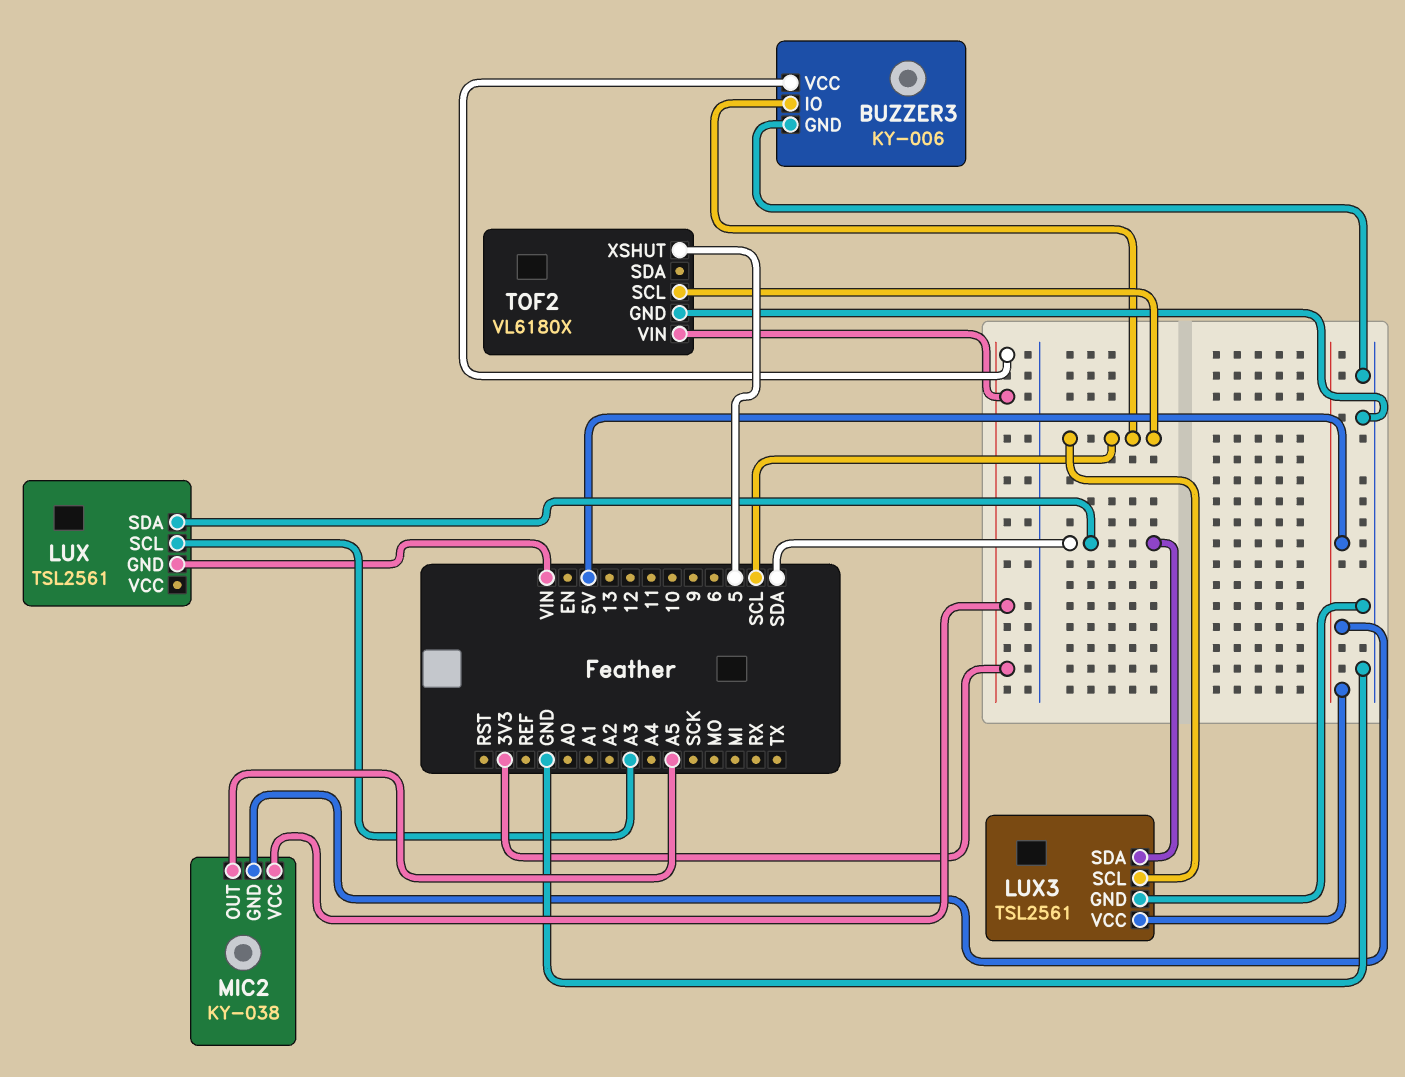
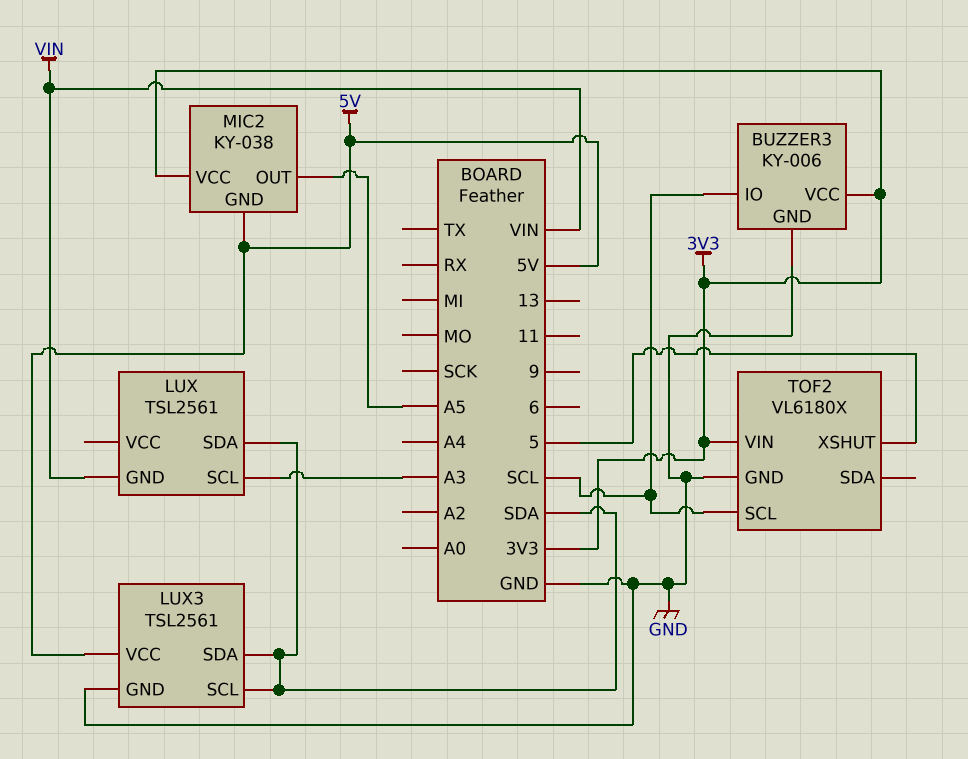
LUX3 pin SCL: SCL -> SDA

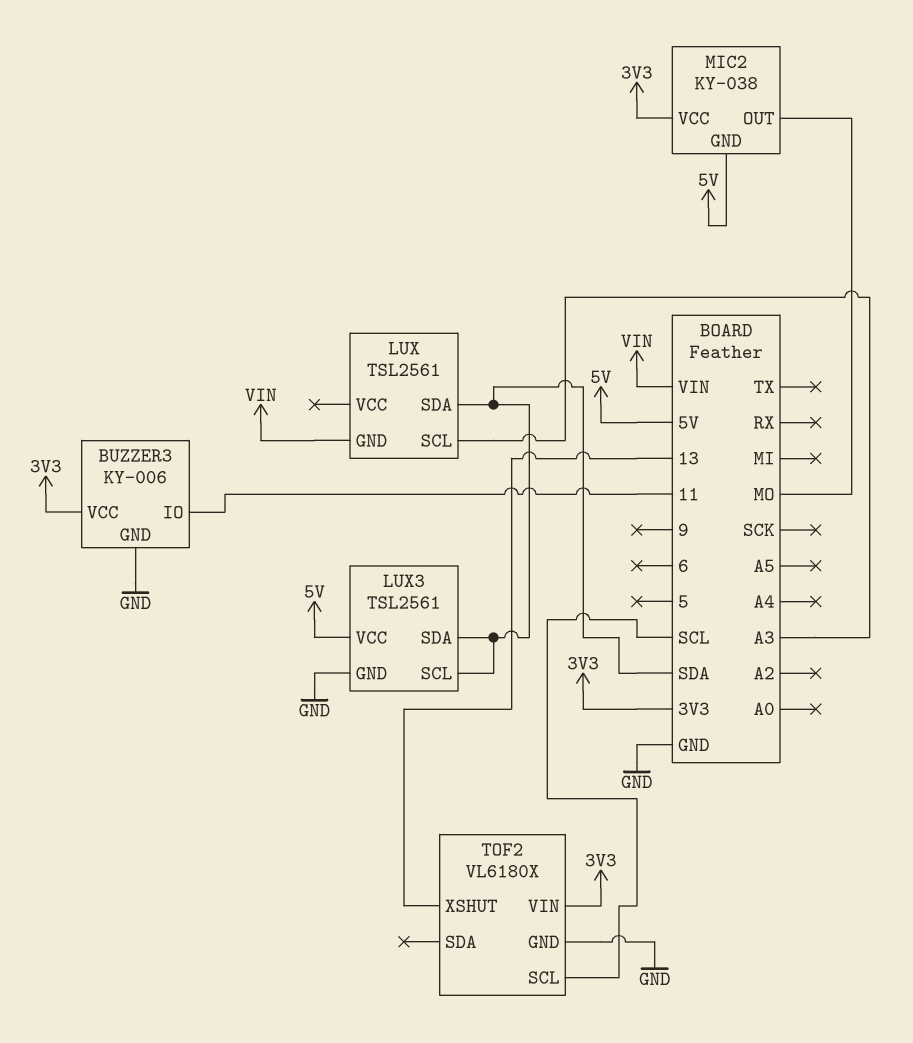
BUZZER3 pin IO: SCL -> 11
MIC2 pin OUT: A5 -> MO
TOF2 pin XSHUT: 5 -> 13

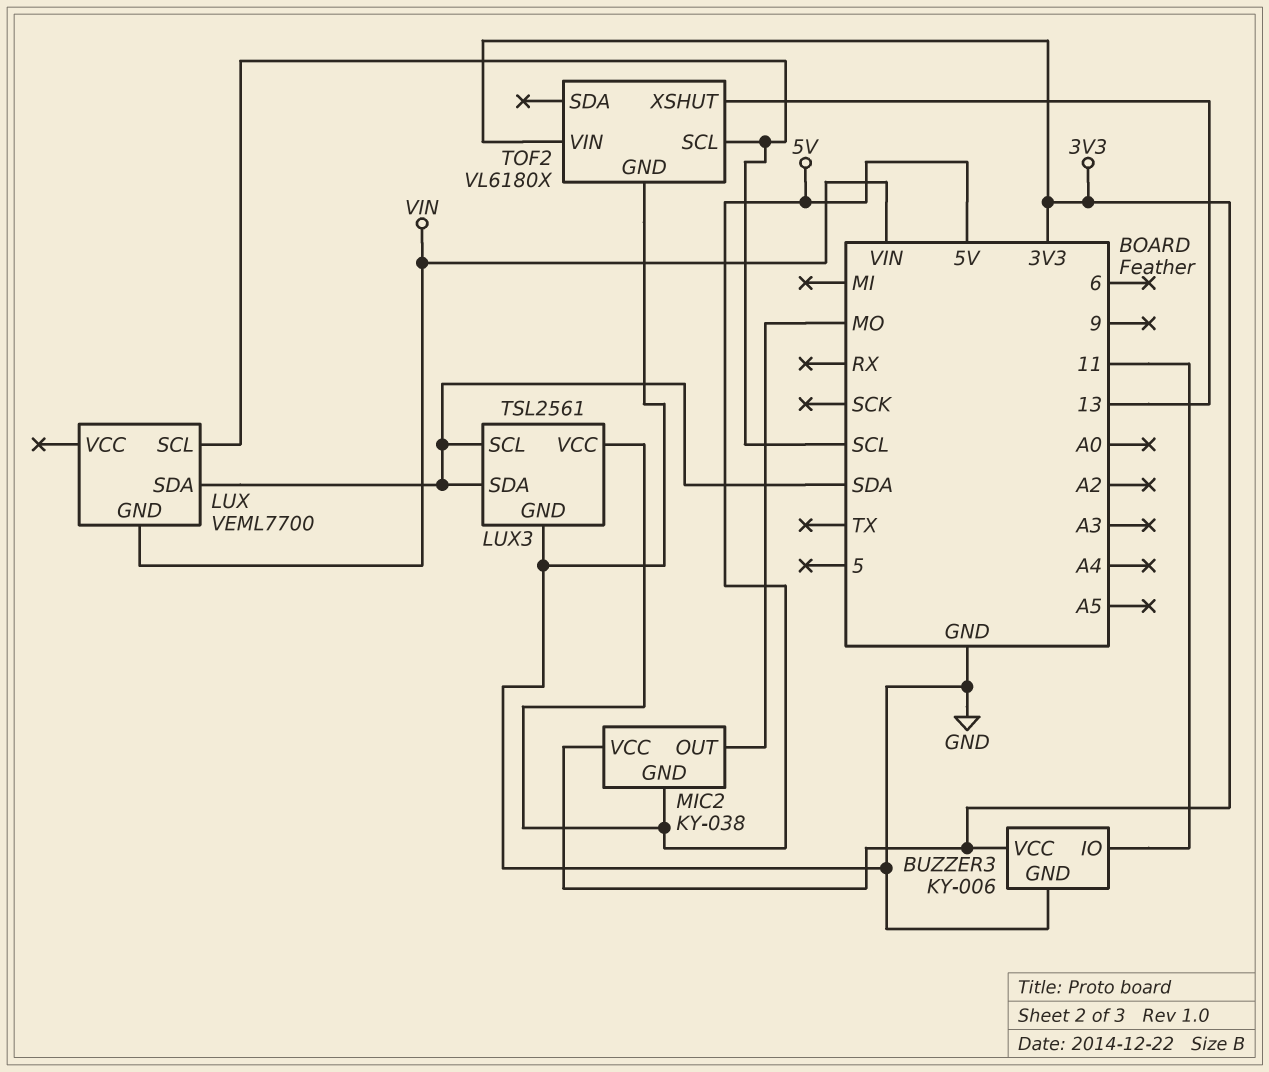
LUX: TSL2561 -> VEML7700
LUX pin SCL: A3 -> SCL

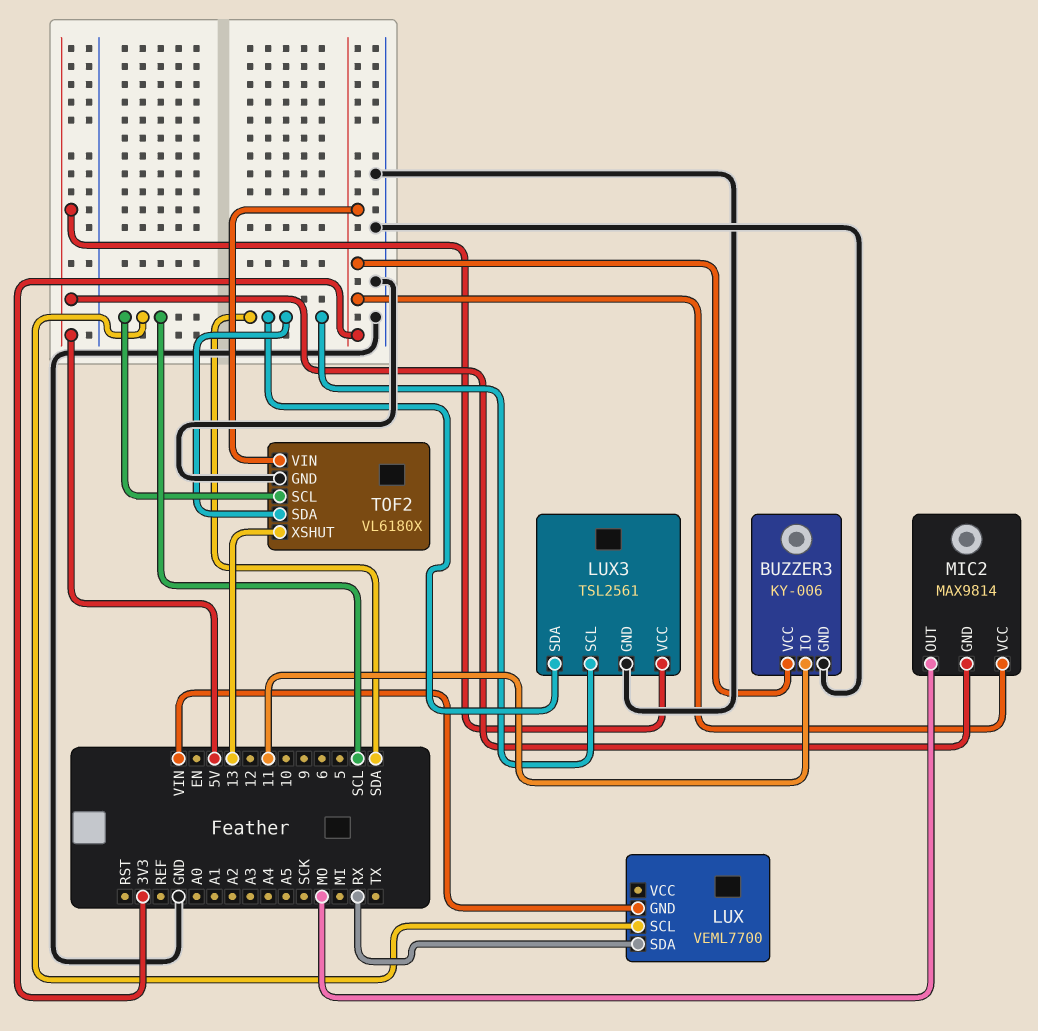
LUX pin SDA: SDA -> RX
MIC2: KY-038 -> MAX9814
TOF2 pin SDA: none -> SDA

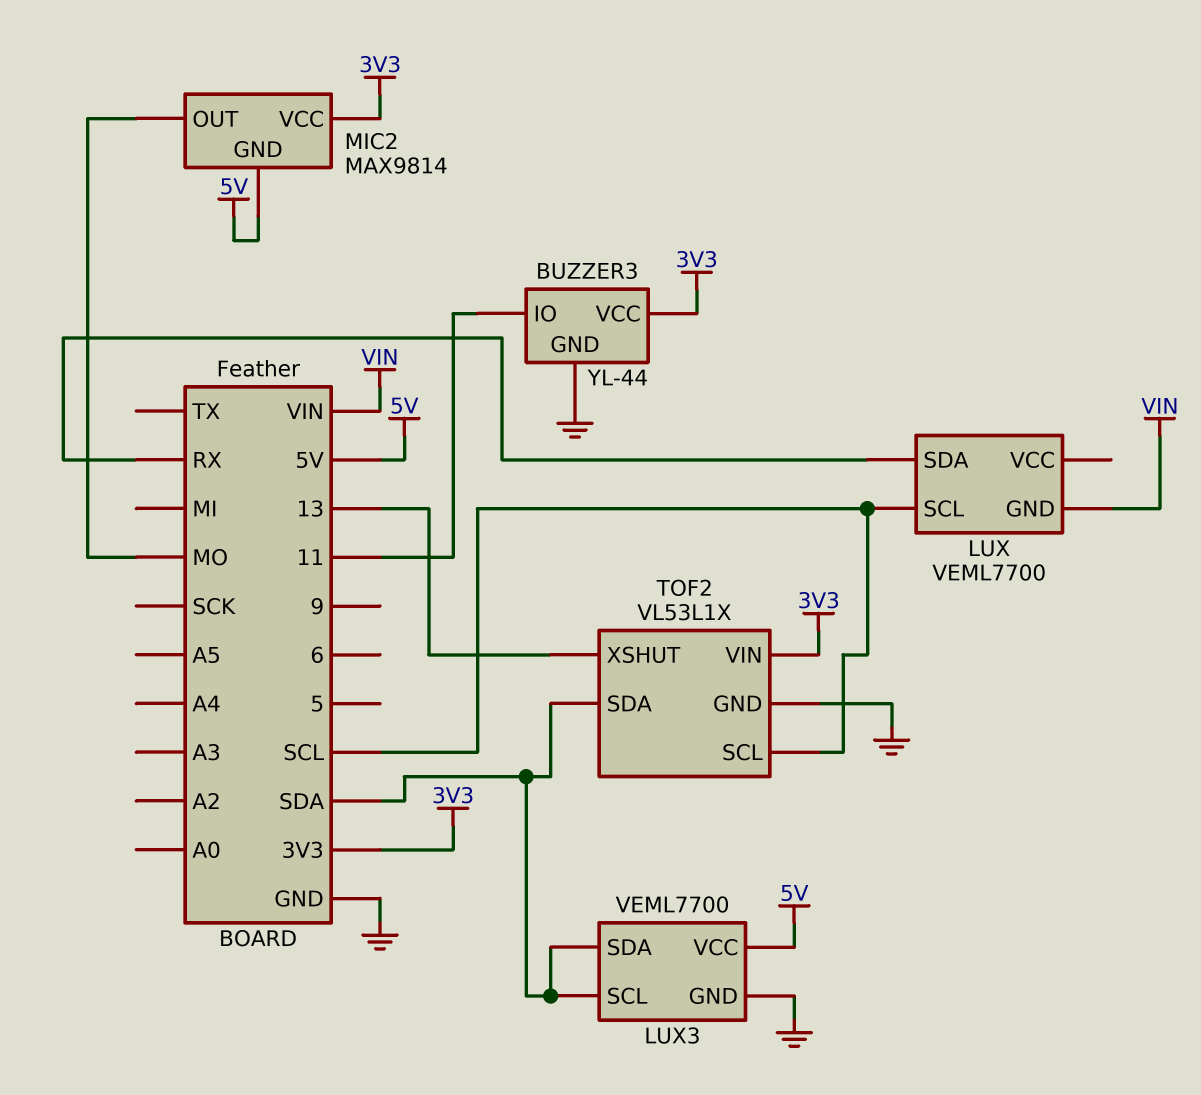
BUZZER3: KY-006 -> YL-44
LUX3: TSL2561 -> VEML7700
TOF2: VL6180X -> VL53L1X

